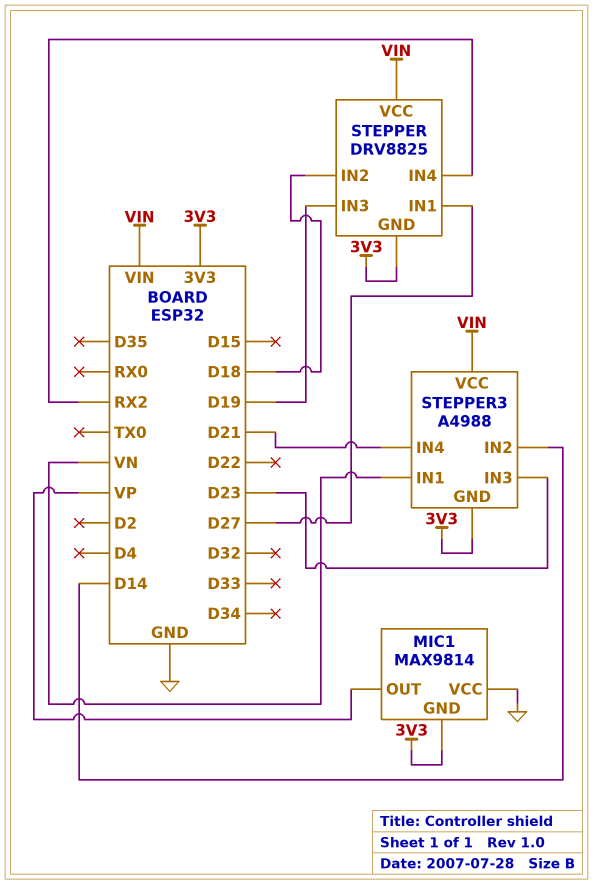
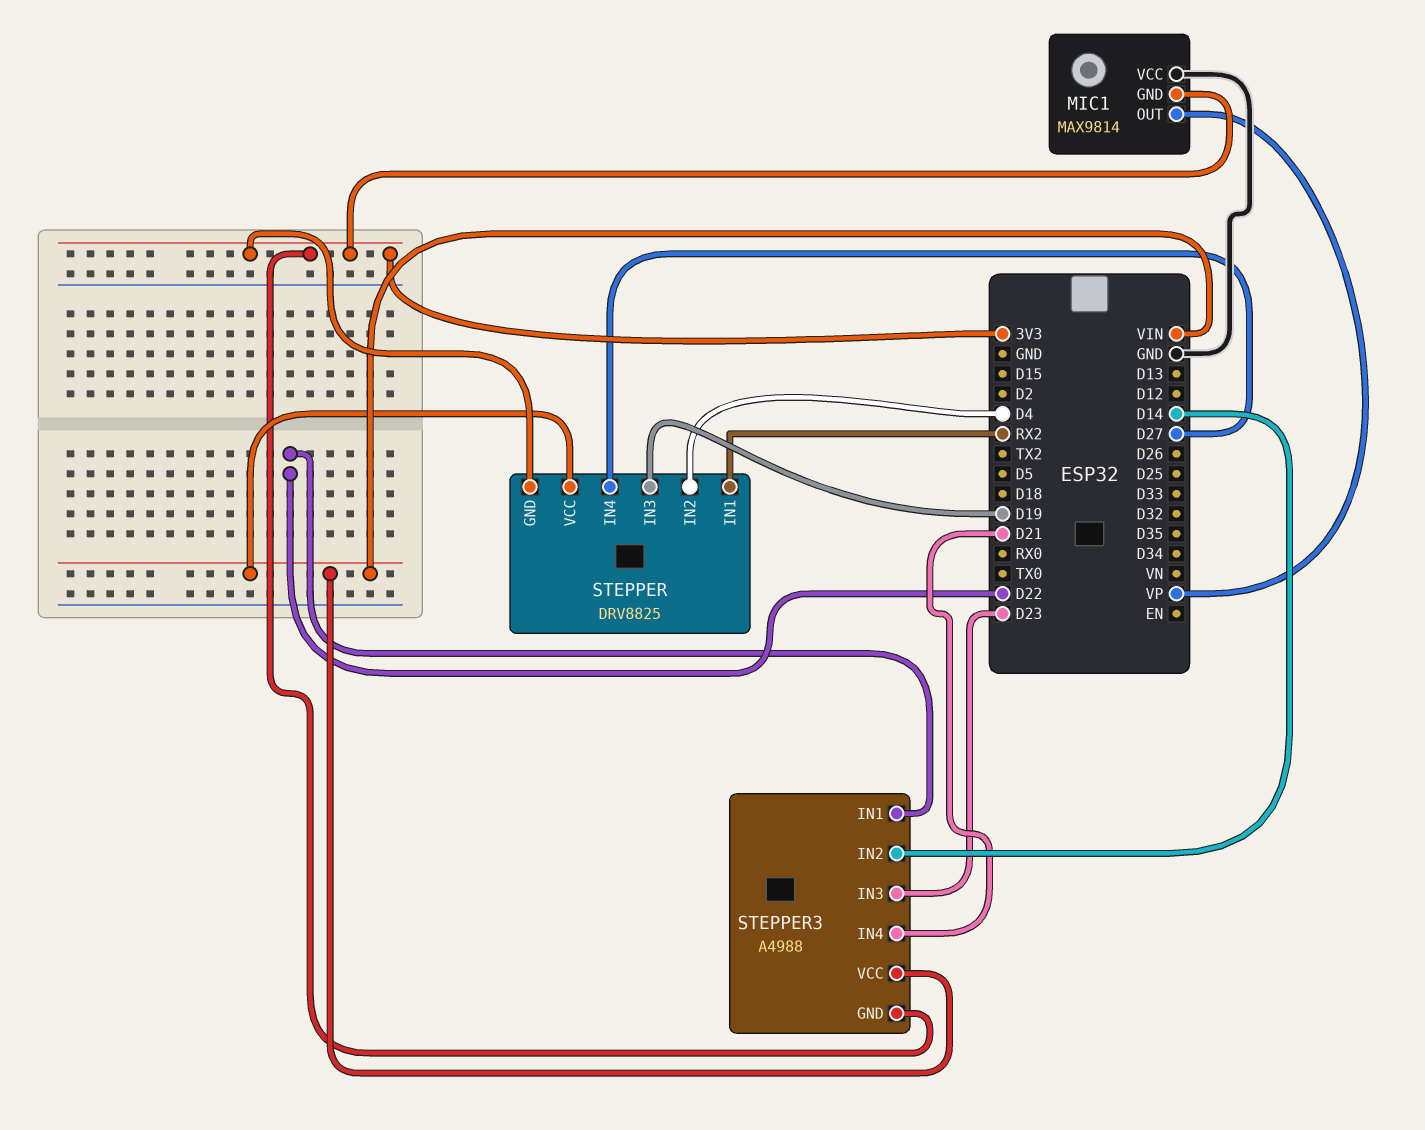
STEPPER pin IN1: D27 -> RX2
STEPPER pin IN2: D18 -> D4
STEPPER pin IN4: RX2 -> D27
STEPPER3 pin IN1: VN -> D22

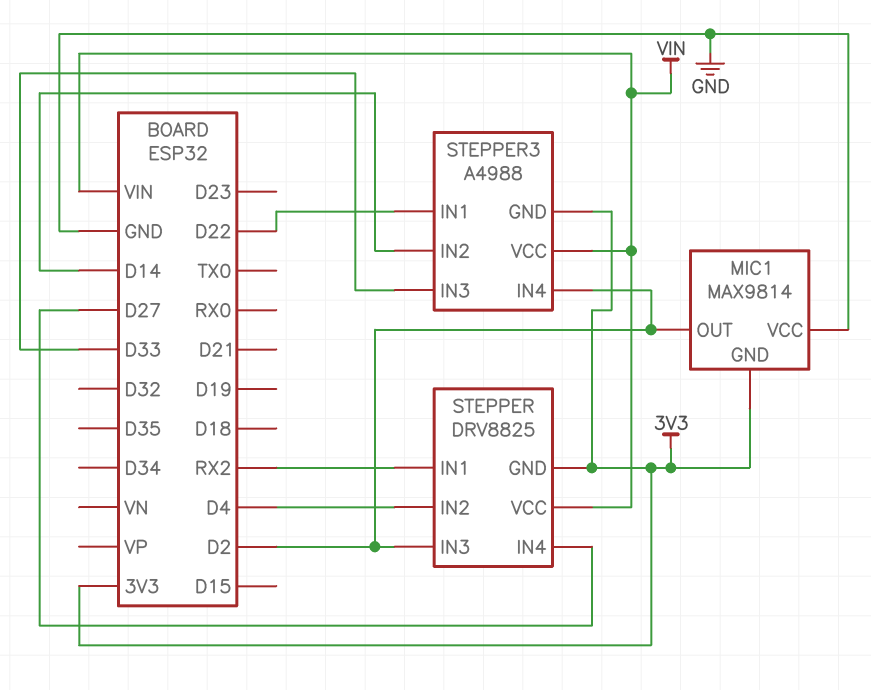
MIC1 pin OUT: VP -> D2
STEPPER pin IN3: D19 -> D2
STEPPER3 pin IN3: D23 -> D33
STEPPER3 pin IN4: D21 -> D2

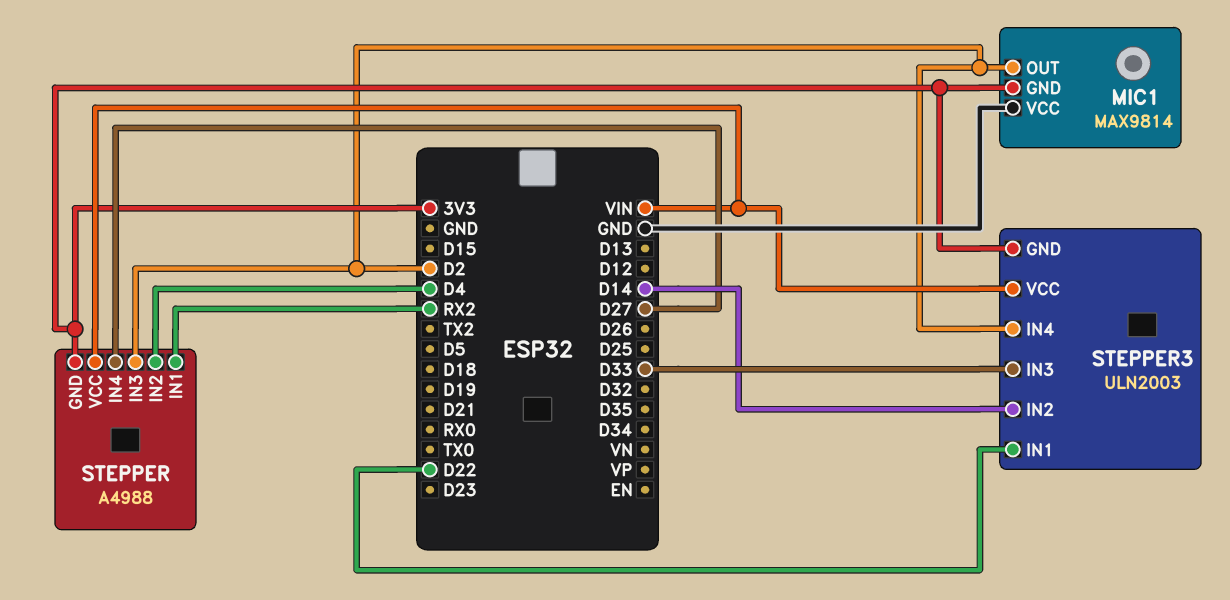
STEPPER: DRV8825 -> A4988
STEPPER3: A4988 -> ULN2003

